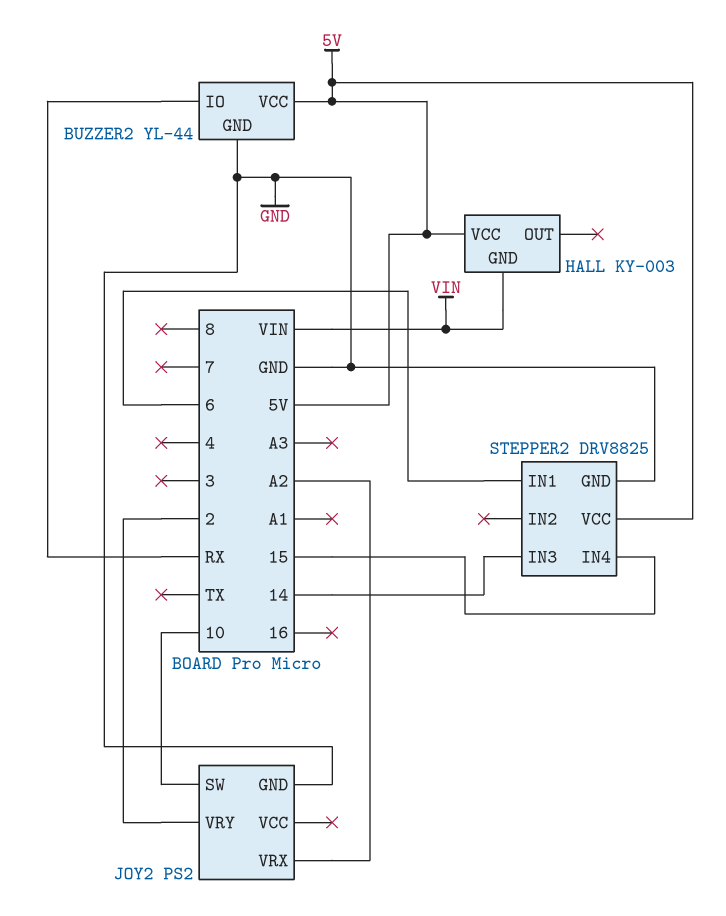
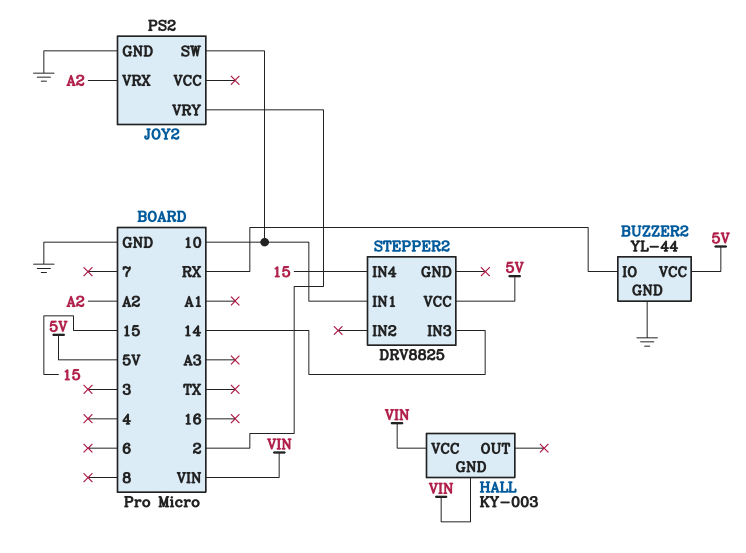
HALL pin VCC: 5V -> VIN
STEPPER2 pin GND: GND -> none
STEPPER2 pin IN1: 6 -> 10

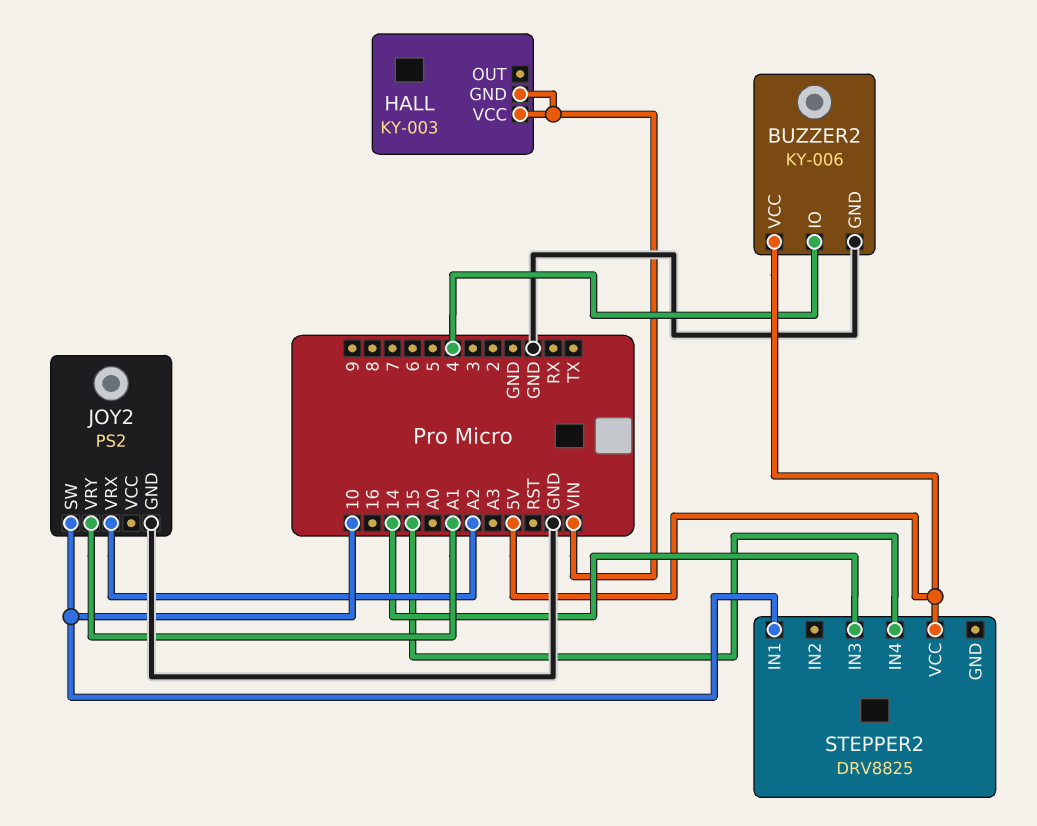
BUZZER2: YL-44 -> KY-006
BUZZER2 pin IO: RX -> 4
JOY2 pin VRY: 2 -> A1

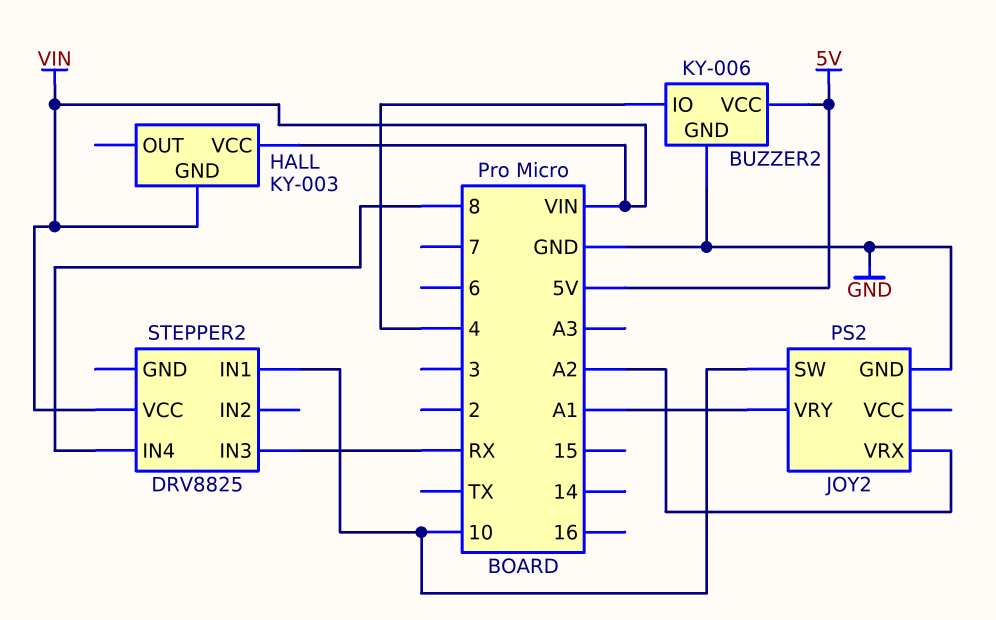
STEPPER2 pin IN3: 14 -> RX
STEPPER2 pin IN4: 15 -> 8
STEPPER2 pin VCC: 5V -> VIN

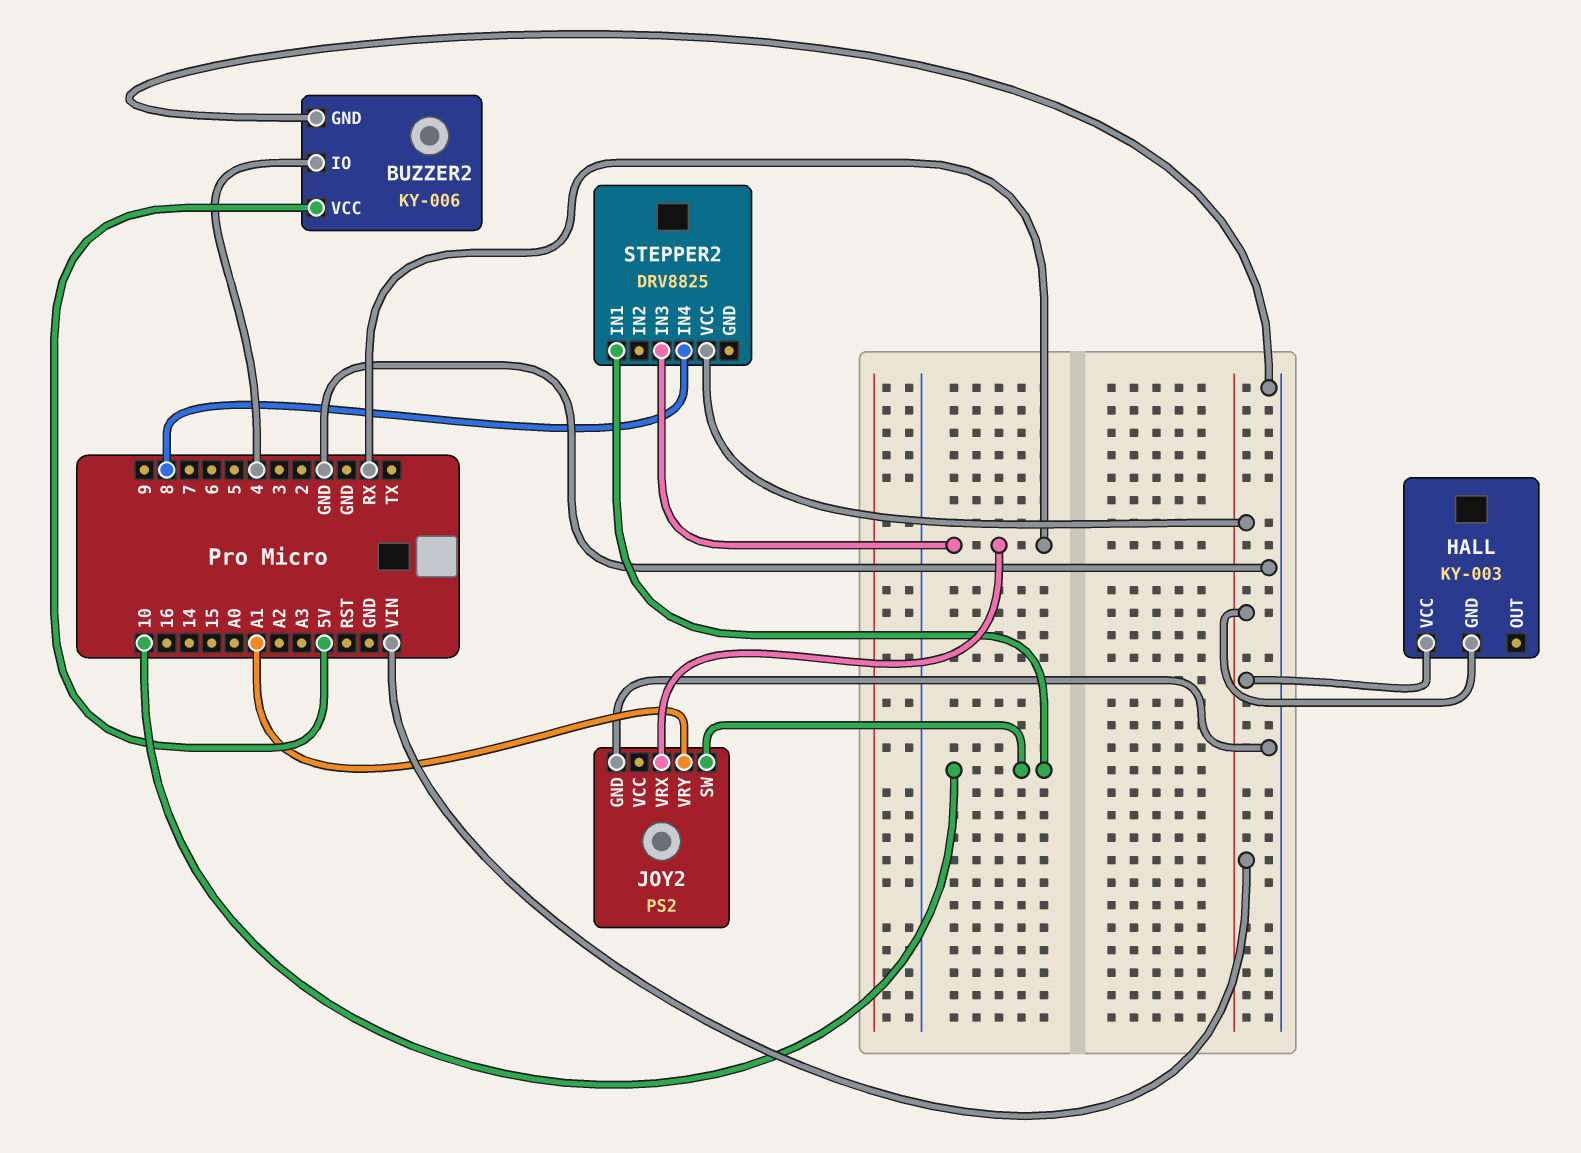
JOY2 pin VRX: A2 -> RX

